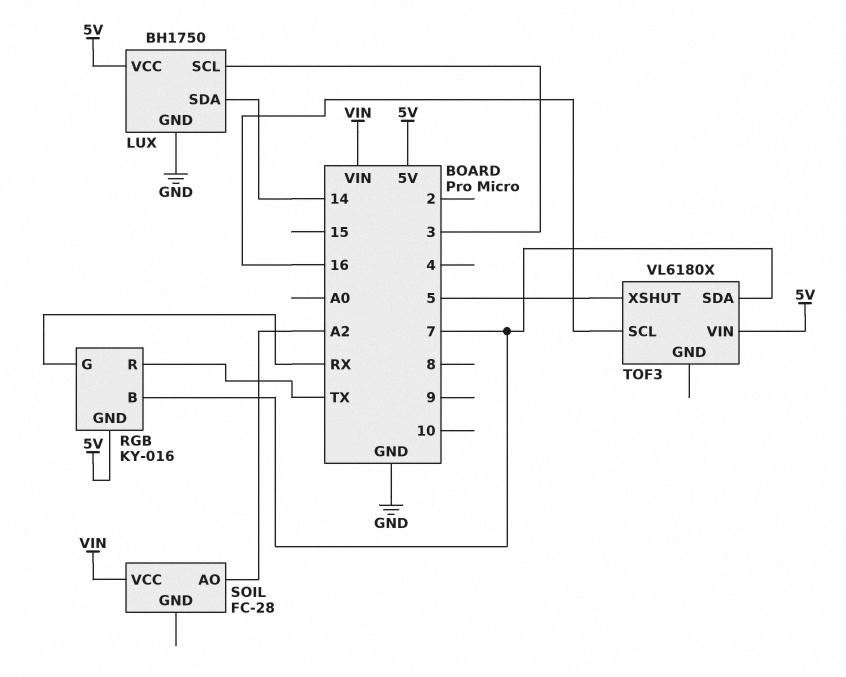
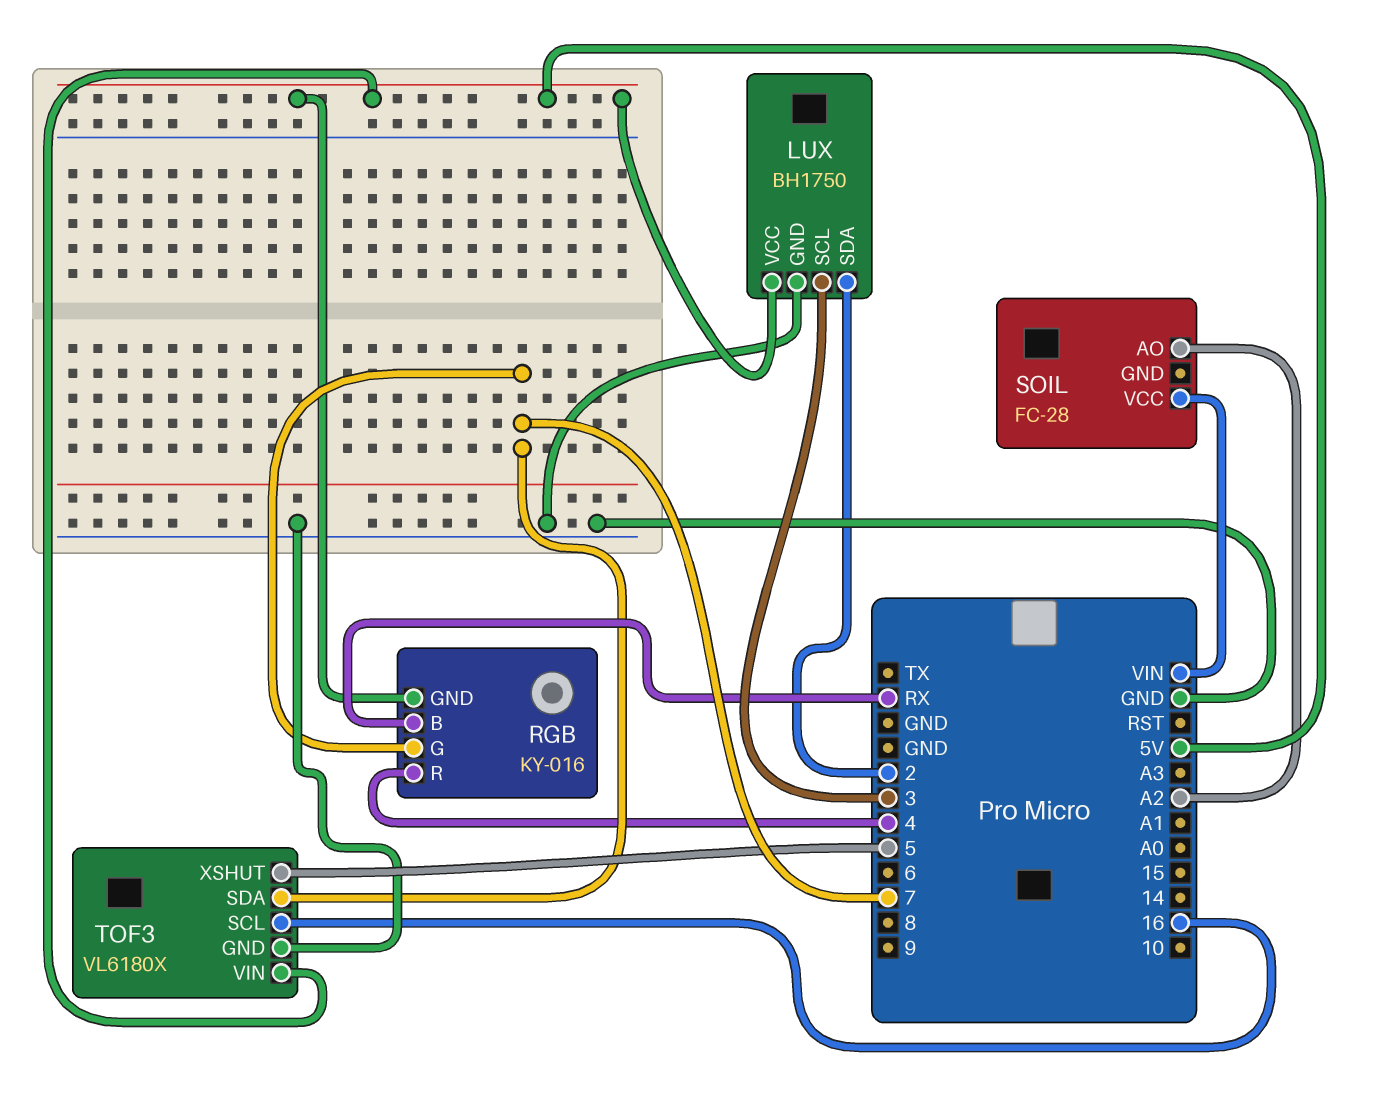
LUX pin SDA: 14 -> 2
RGB pin B: 7 -> RX
RGB pin G: RX -> 7
RGB pin R: TX -> 4
TOF3 pin GND: none -> GND

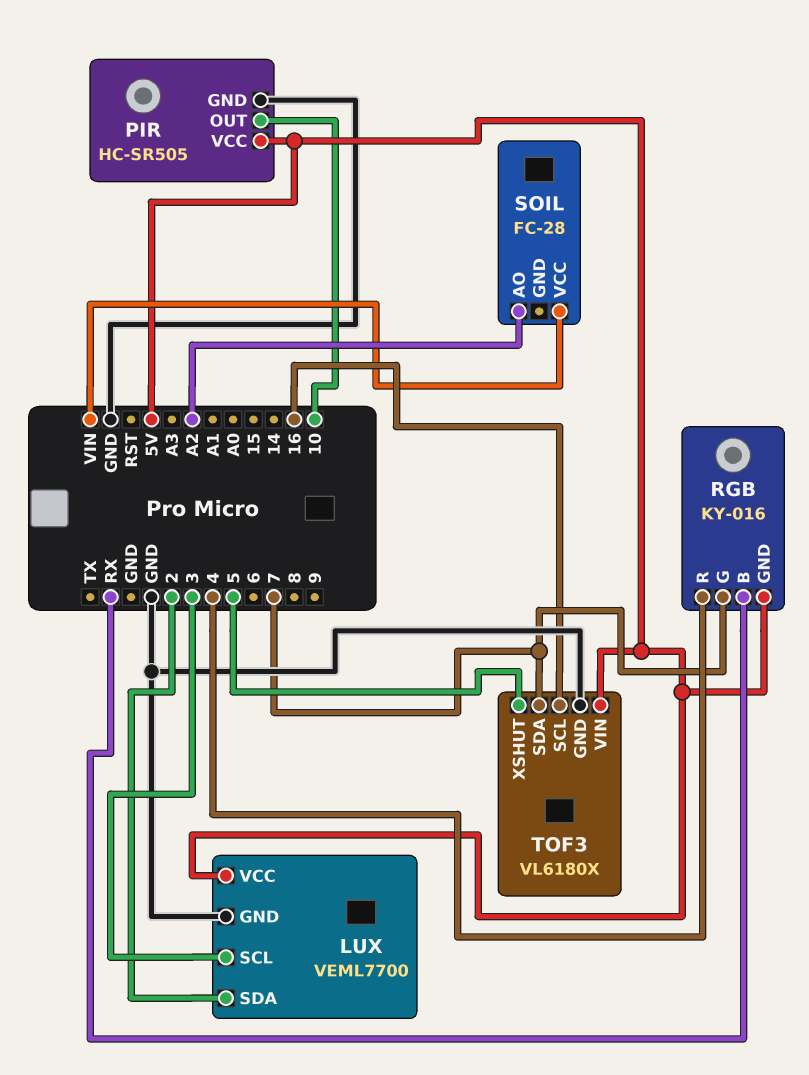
LUX: BH1750 -> VEML7700
PIR: none -> HC-SR505
PIR pin GND: none -> GND
PIR pin OUT: none -> 10
PIR pin VCC: none -> 5V

